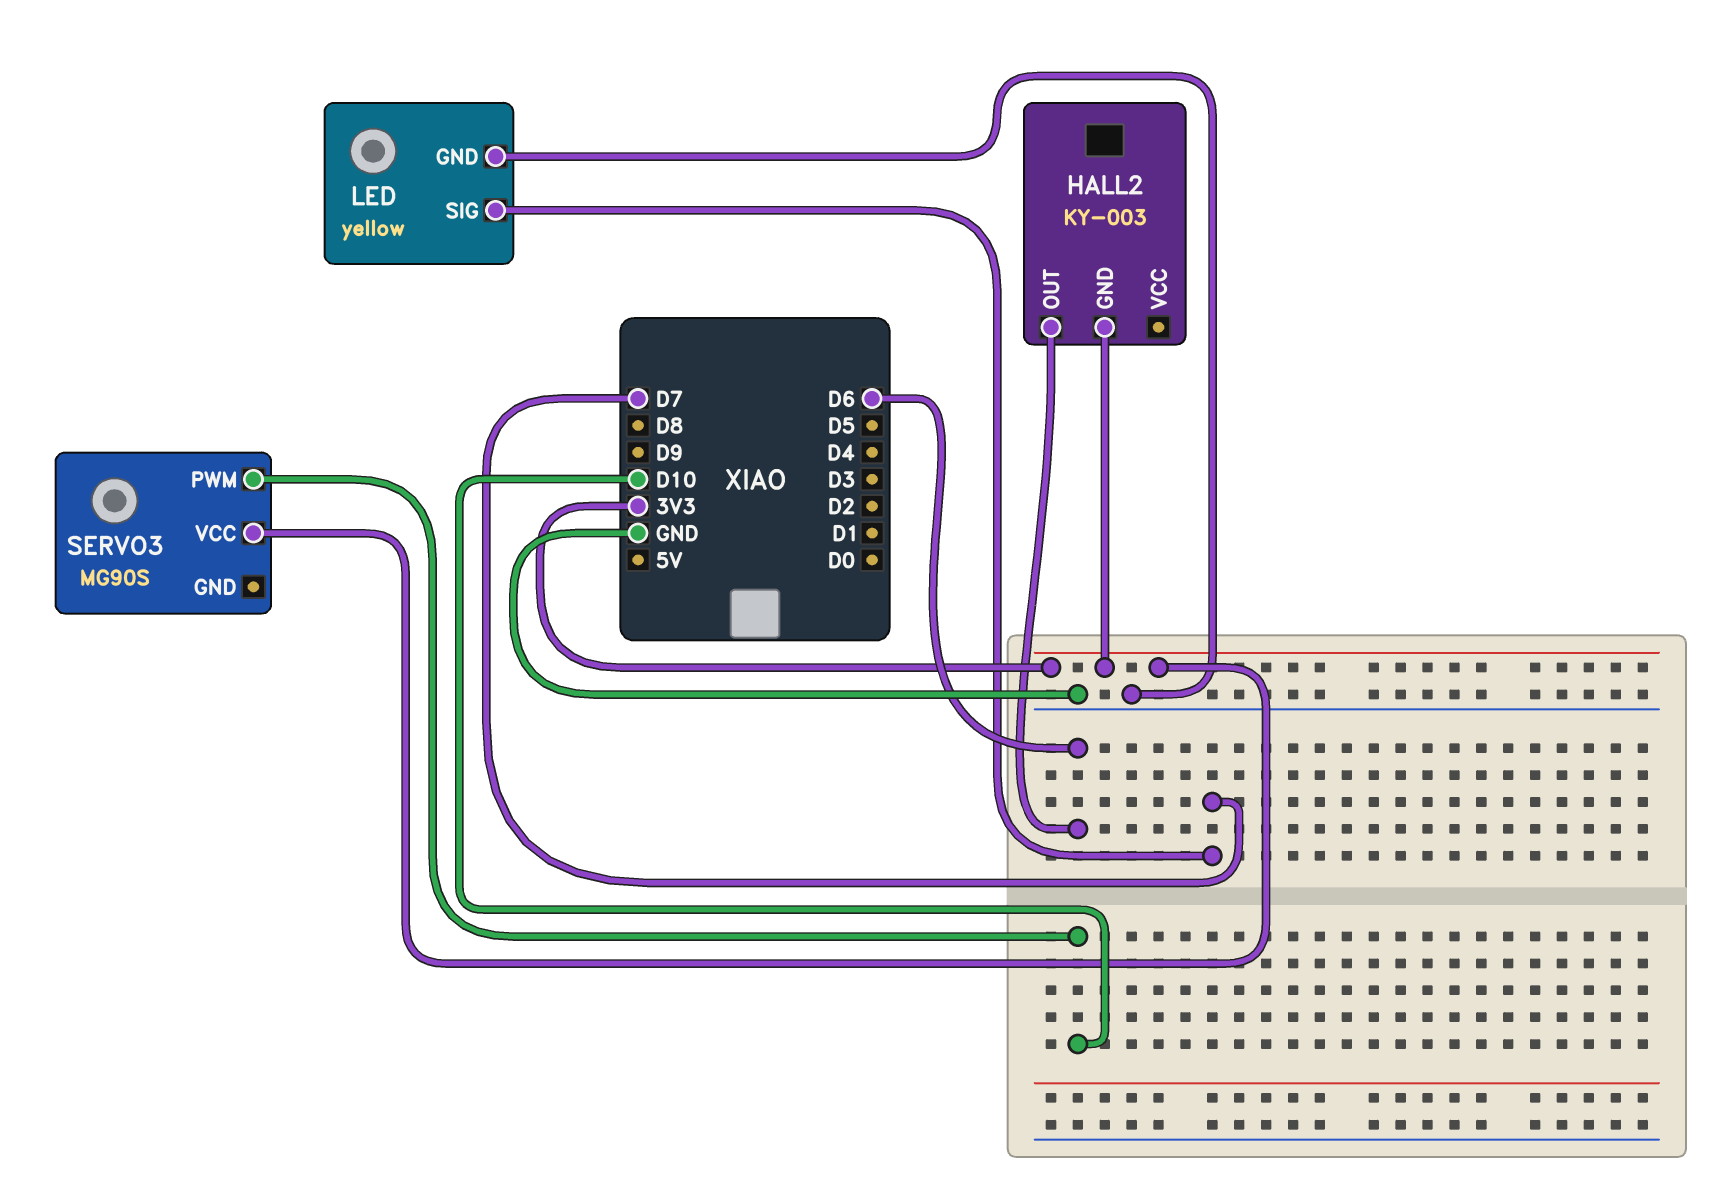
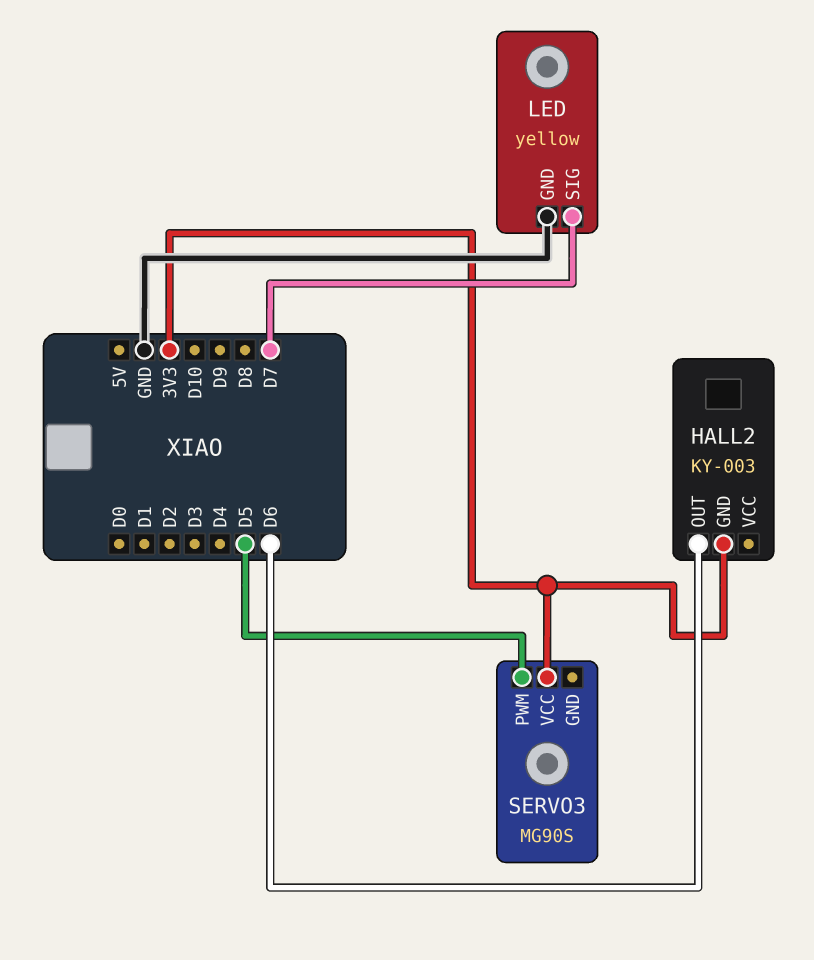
SERVO3 pin PWM: D10 -> D5

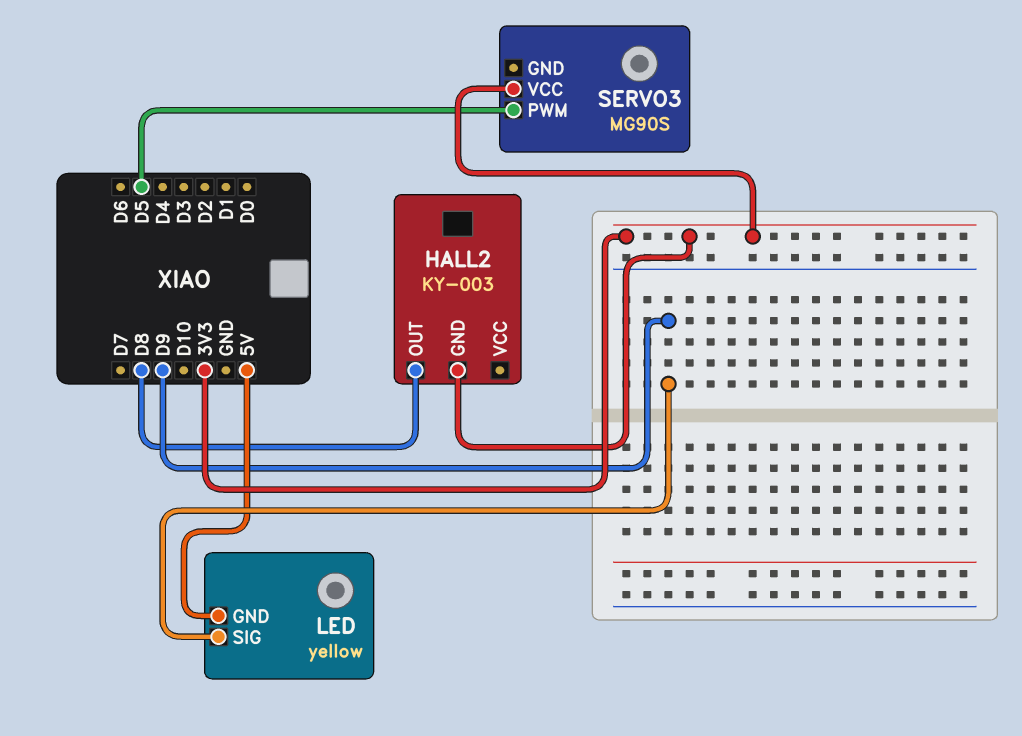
HALL2 pin OUT: D6 -> D8
LED pin GND: GND -> 5V
LED pin SIG: D7 -> D9

